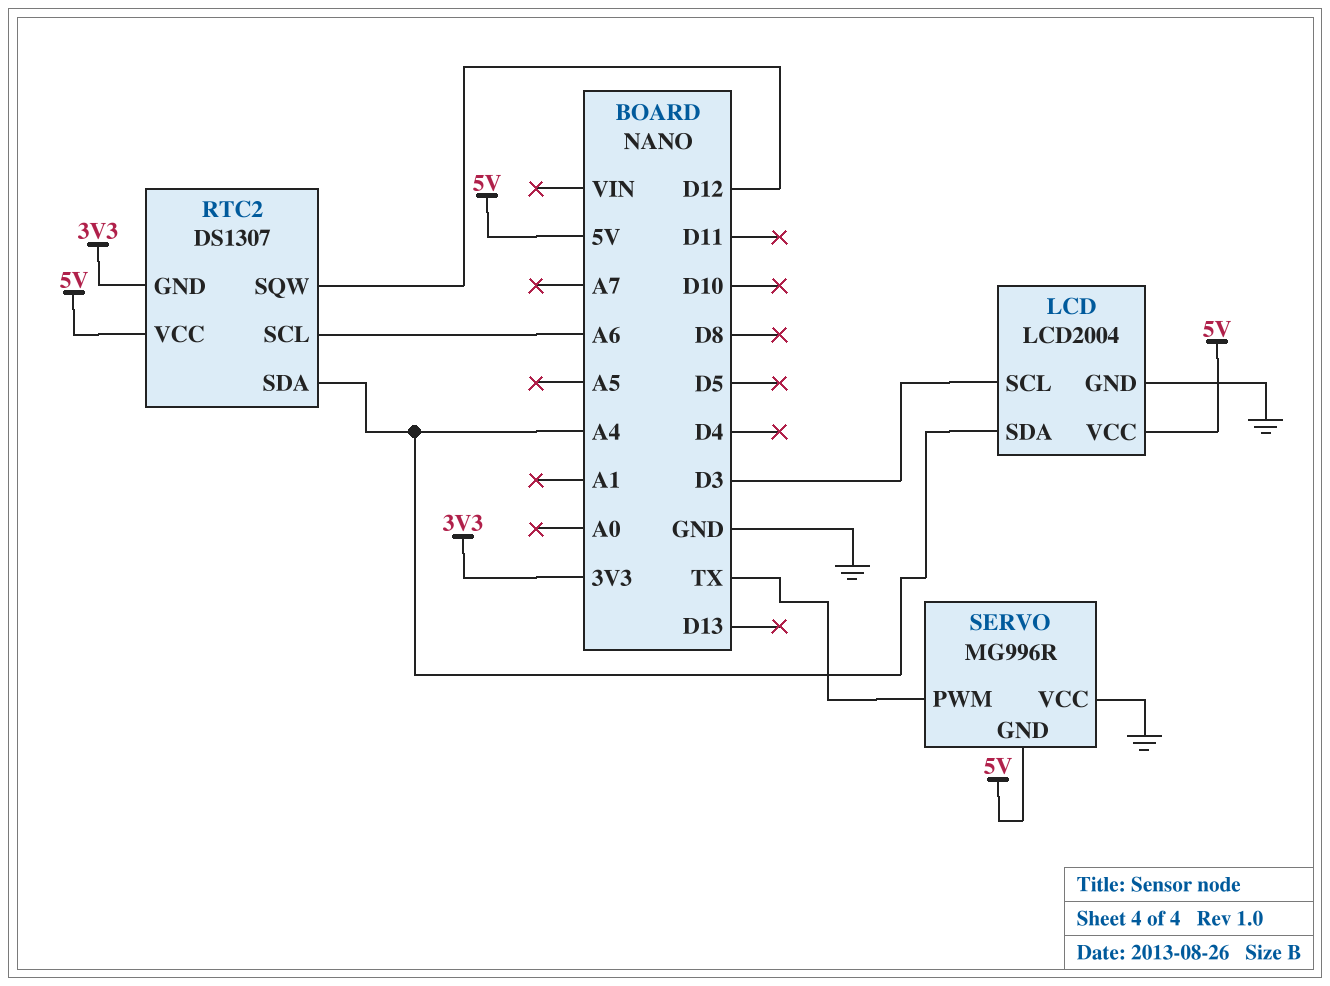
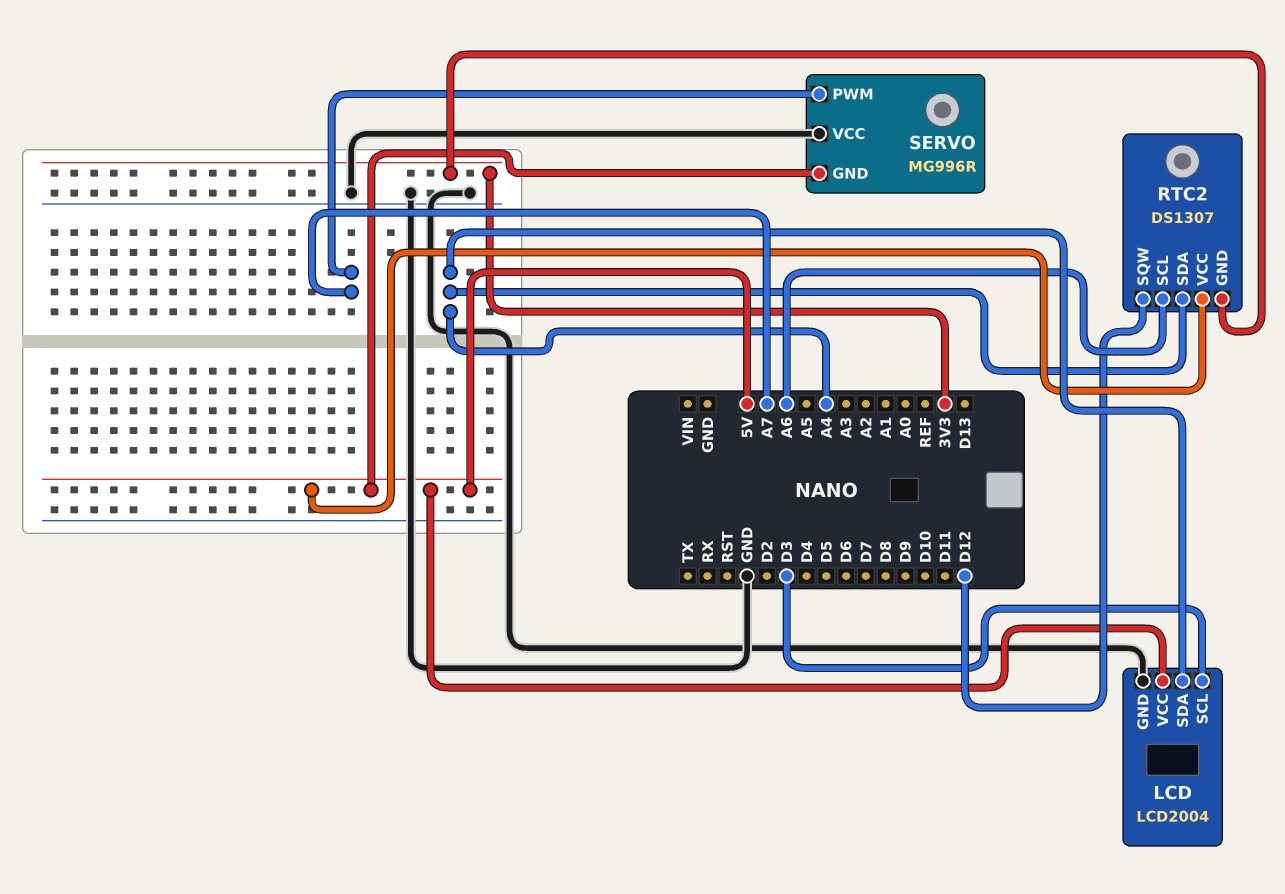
SERVO pin PWM: TX -> A7

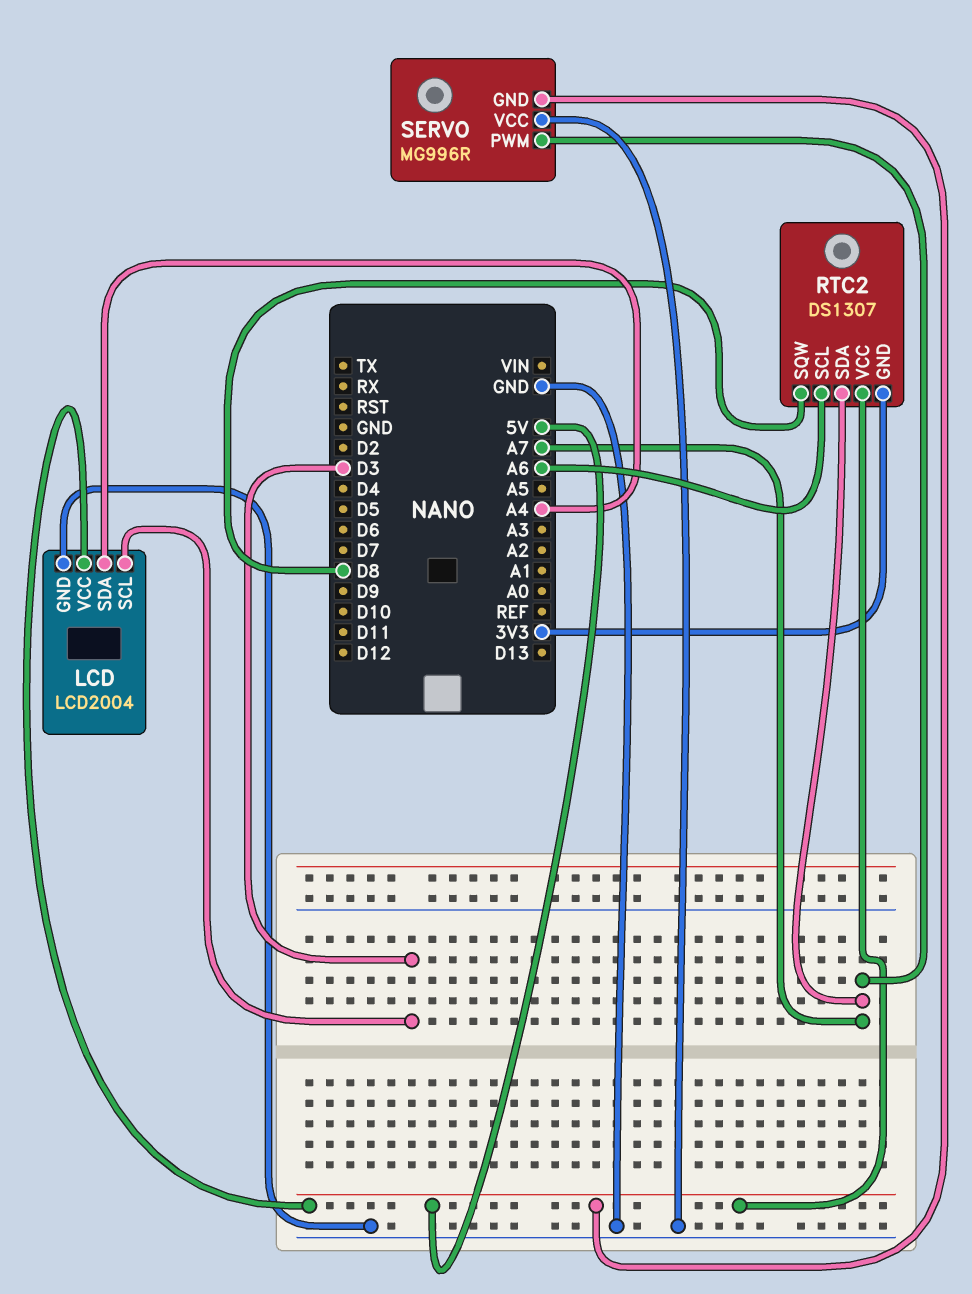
RTC2 pin SDA: A4 -> A7
RTC2 pin SQW: D12 -> D8

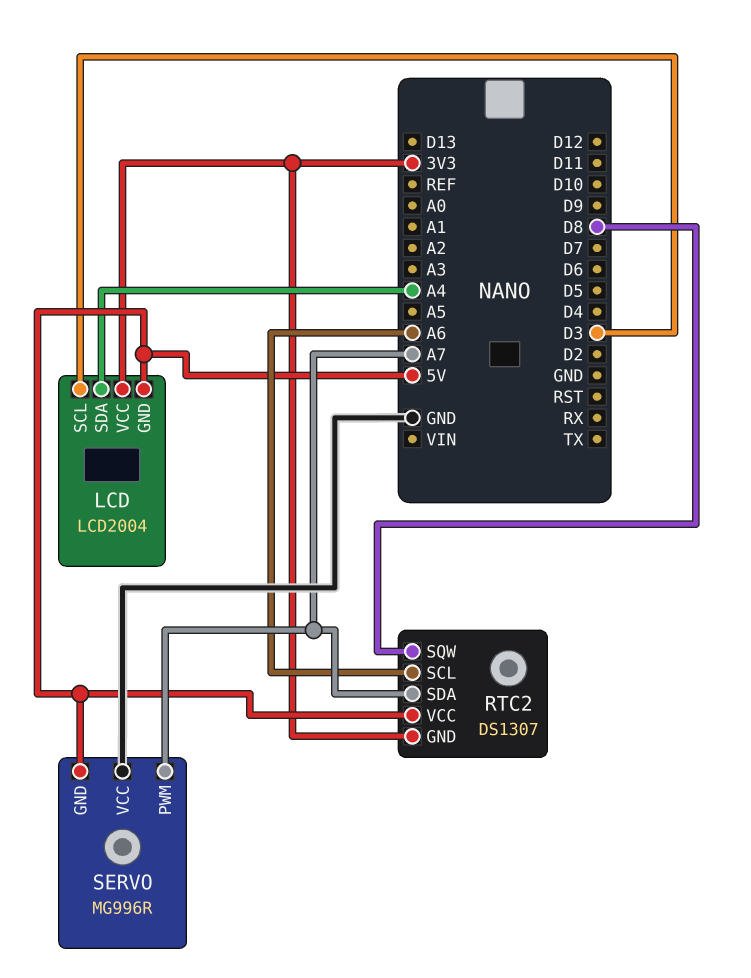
LCD pin GND: GND -> 5V
LCD pin VCC: 5V -> 3V3

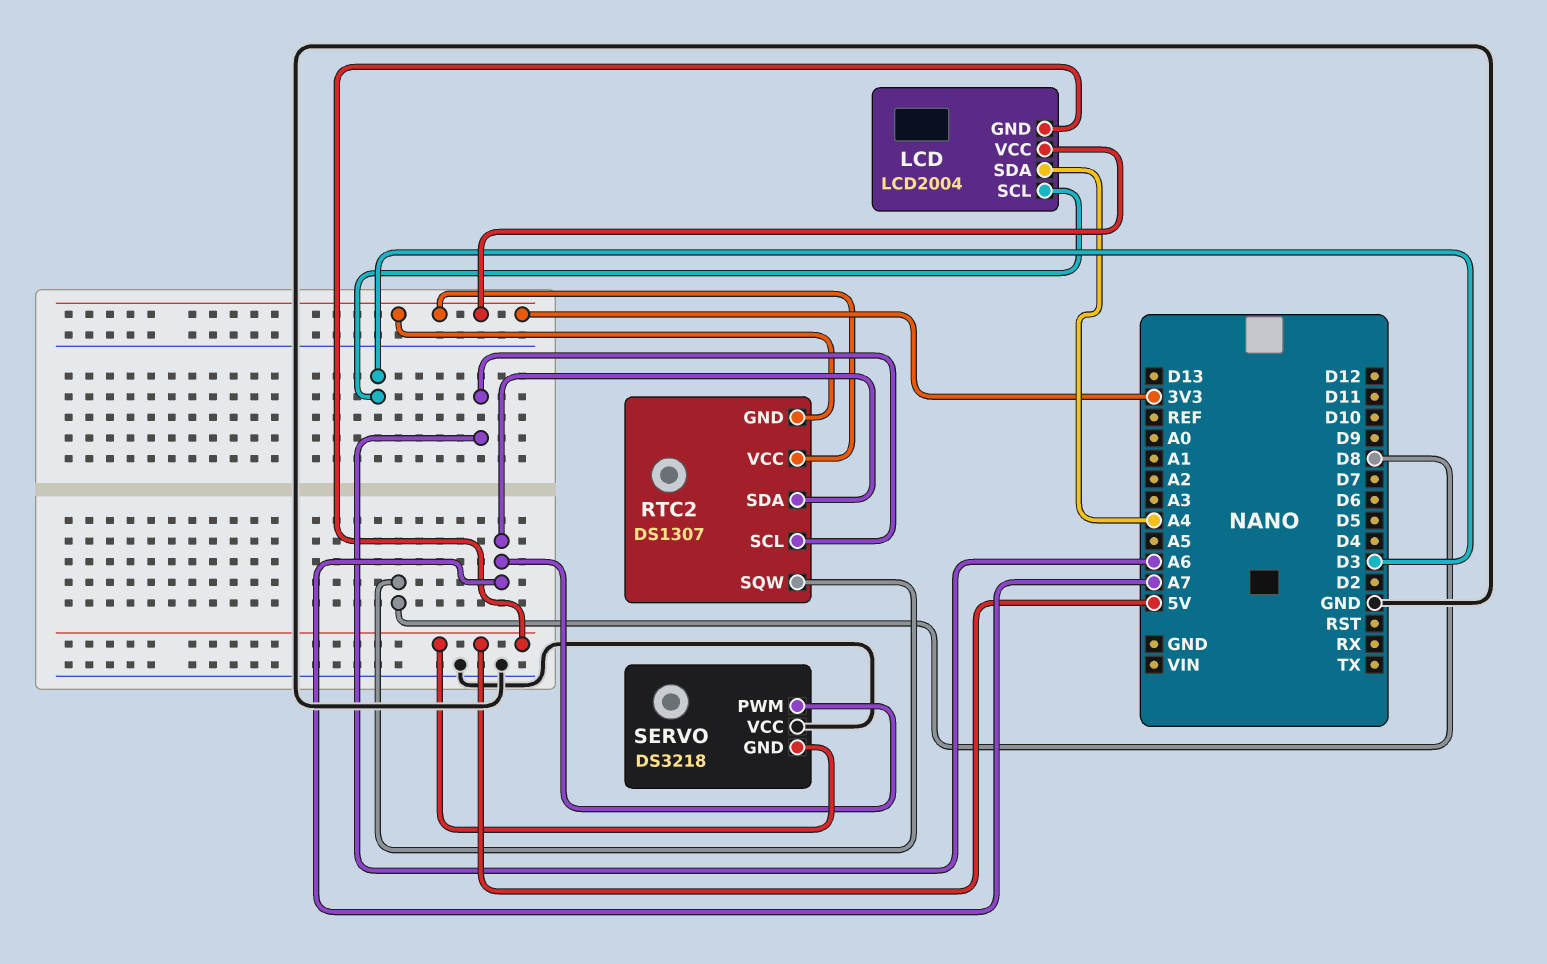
RTC2 pin VCC: 5V -> 3V3
SERVO: MG996R -> DS3218

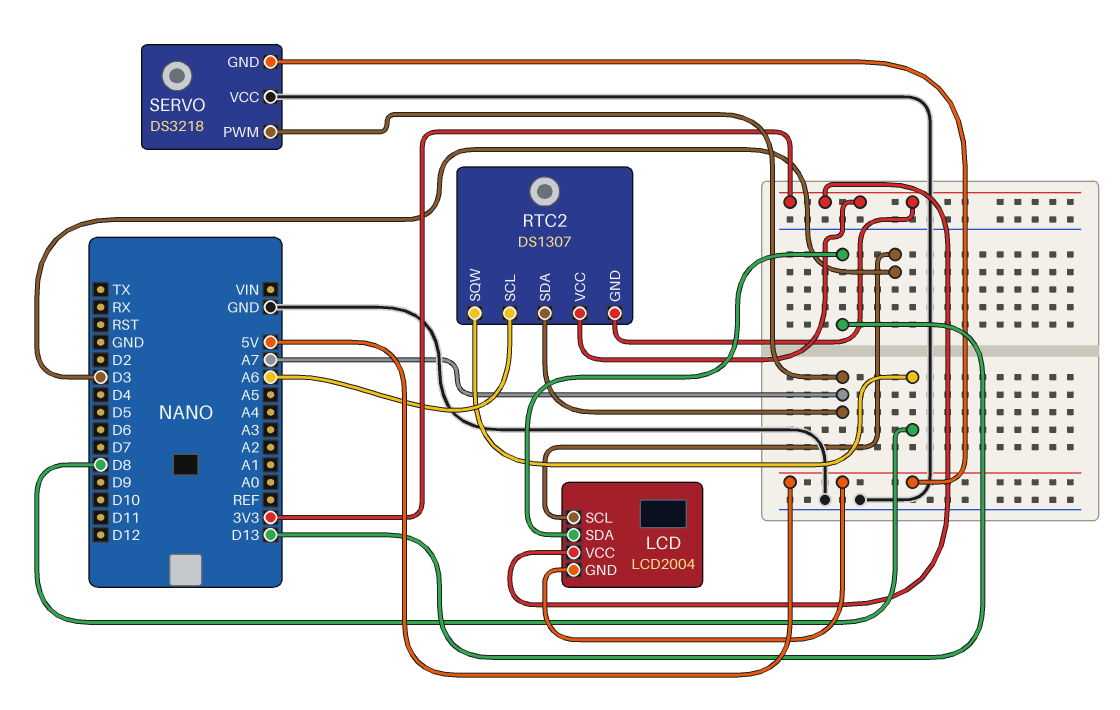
LCD pin SDA: A4 -> D13

